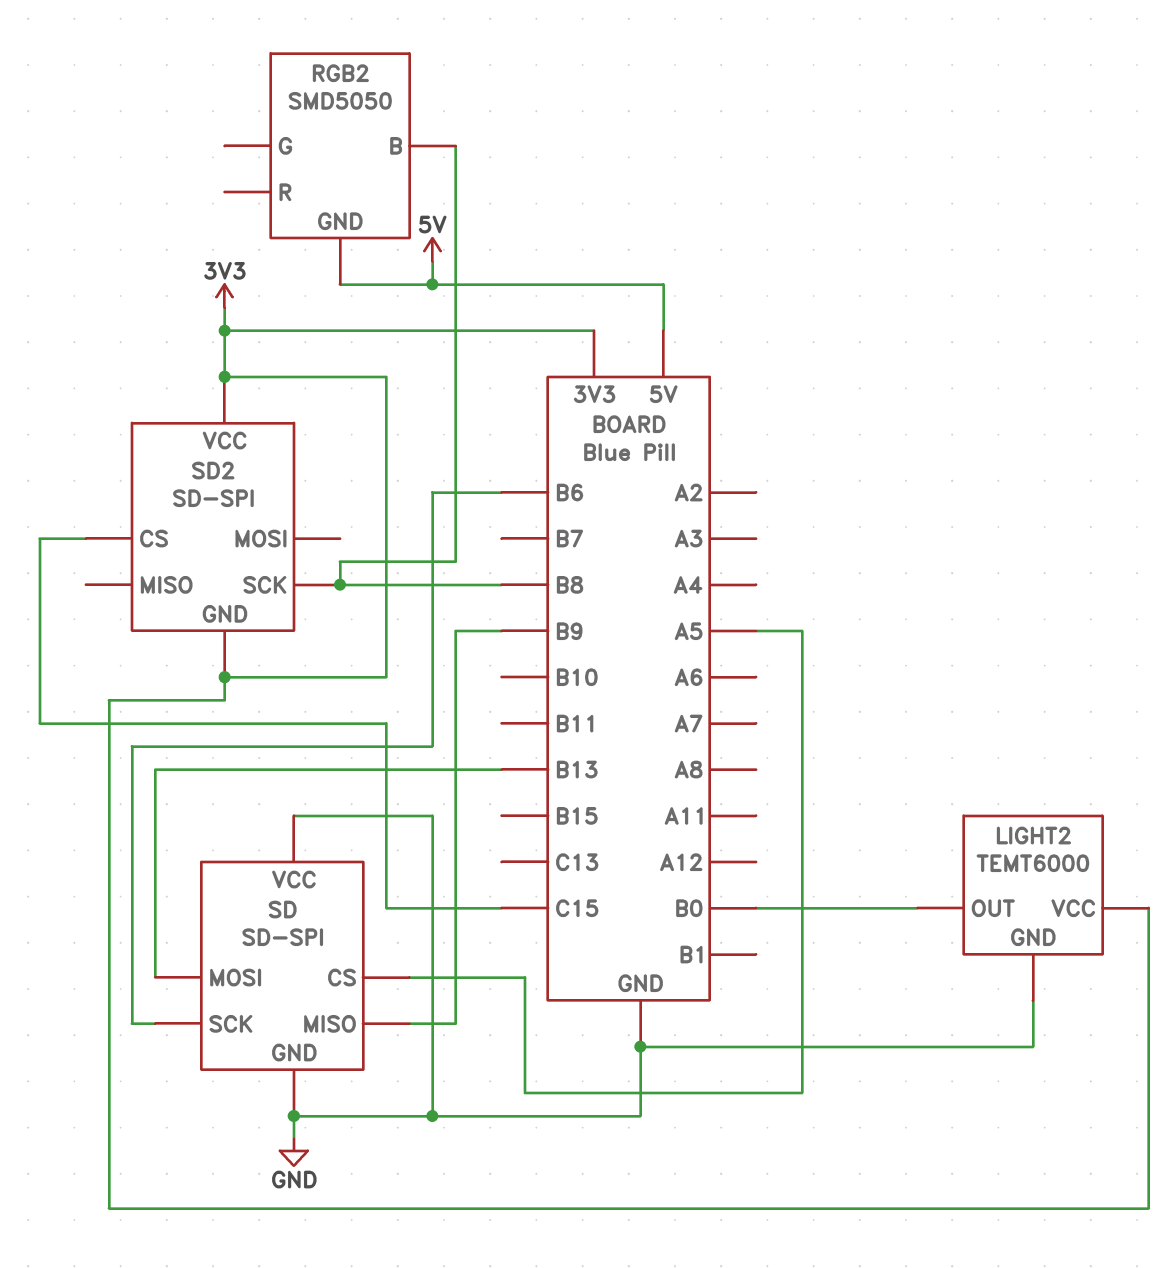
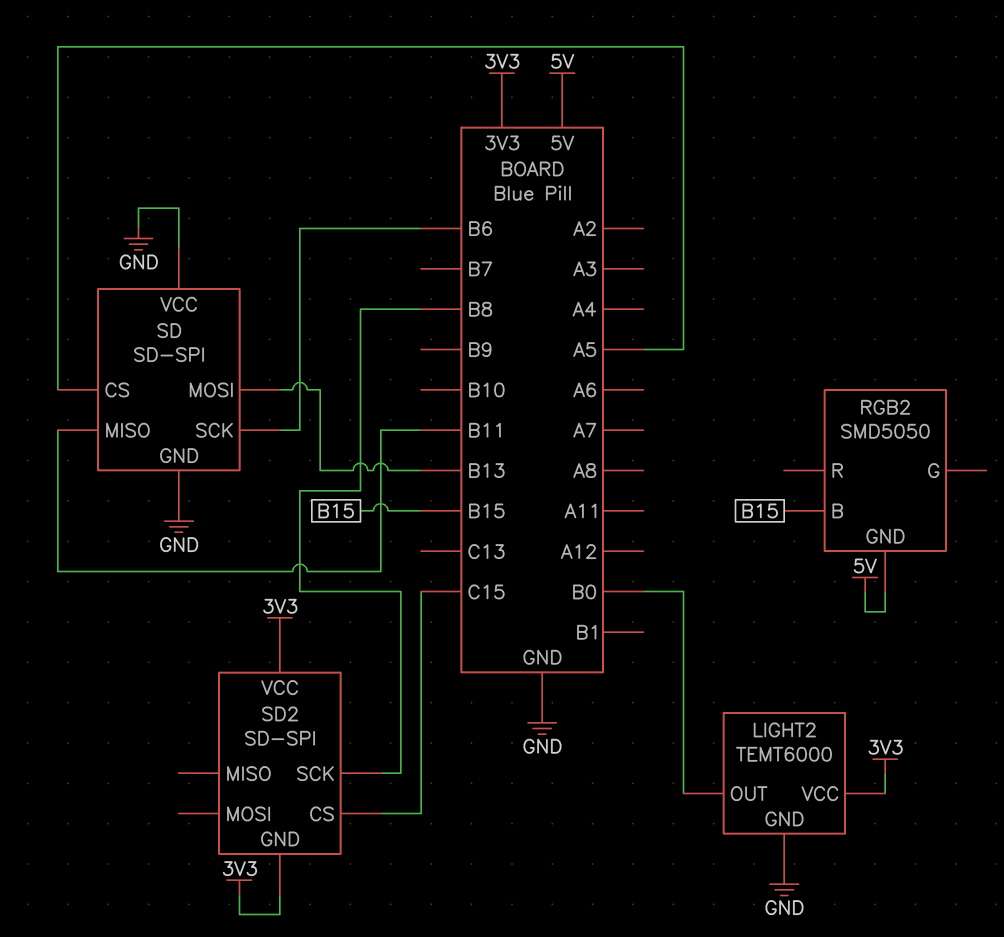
RGB2 pin B: B8 -> B15
SD pin MISO: B9 -> B11

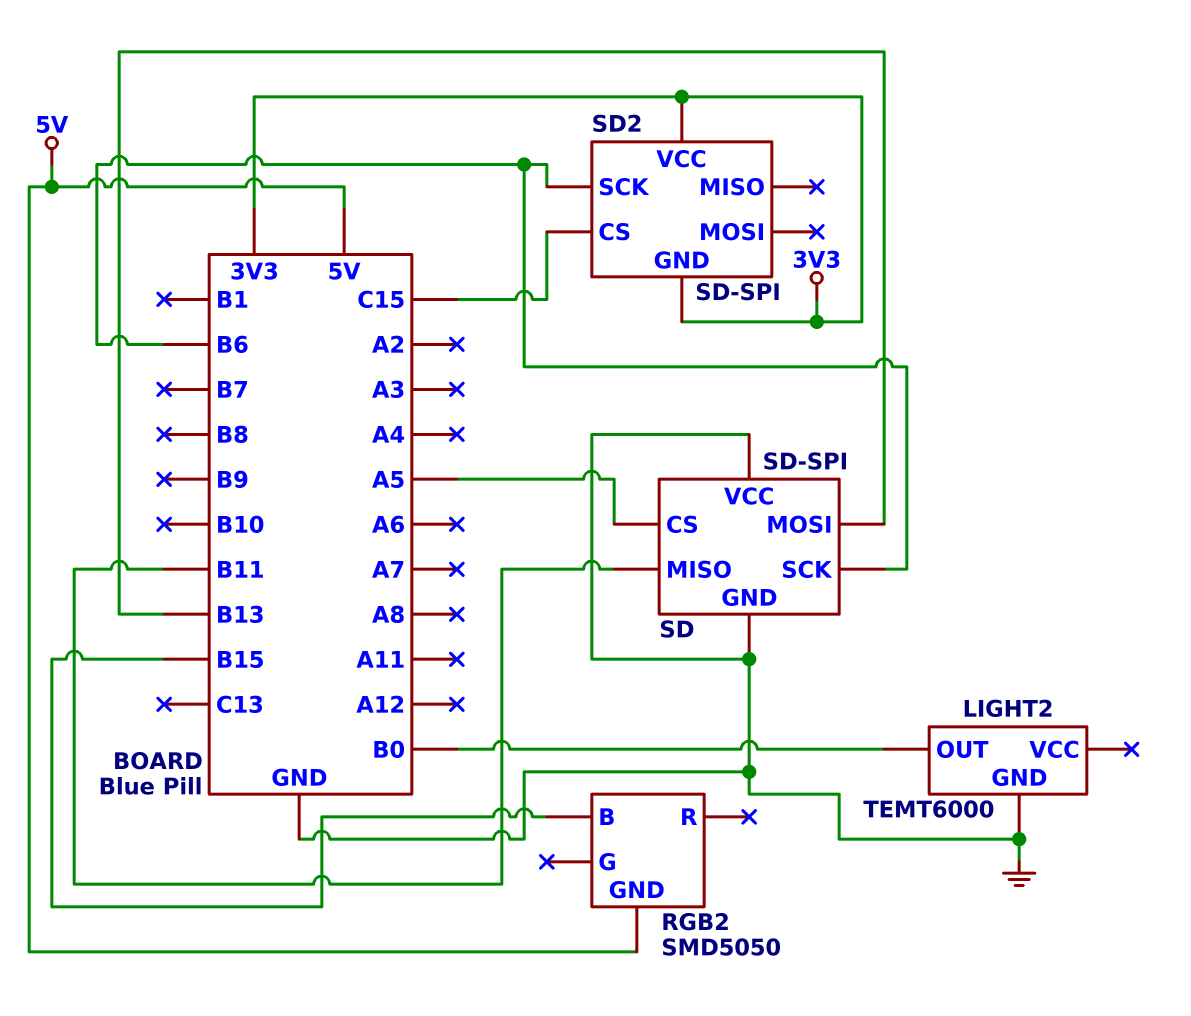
LIGHT2 pin VCC: 3V3 -> none
SD2 pin SCK: B8 -> B6

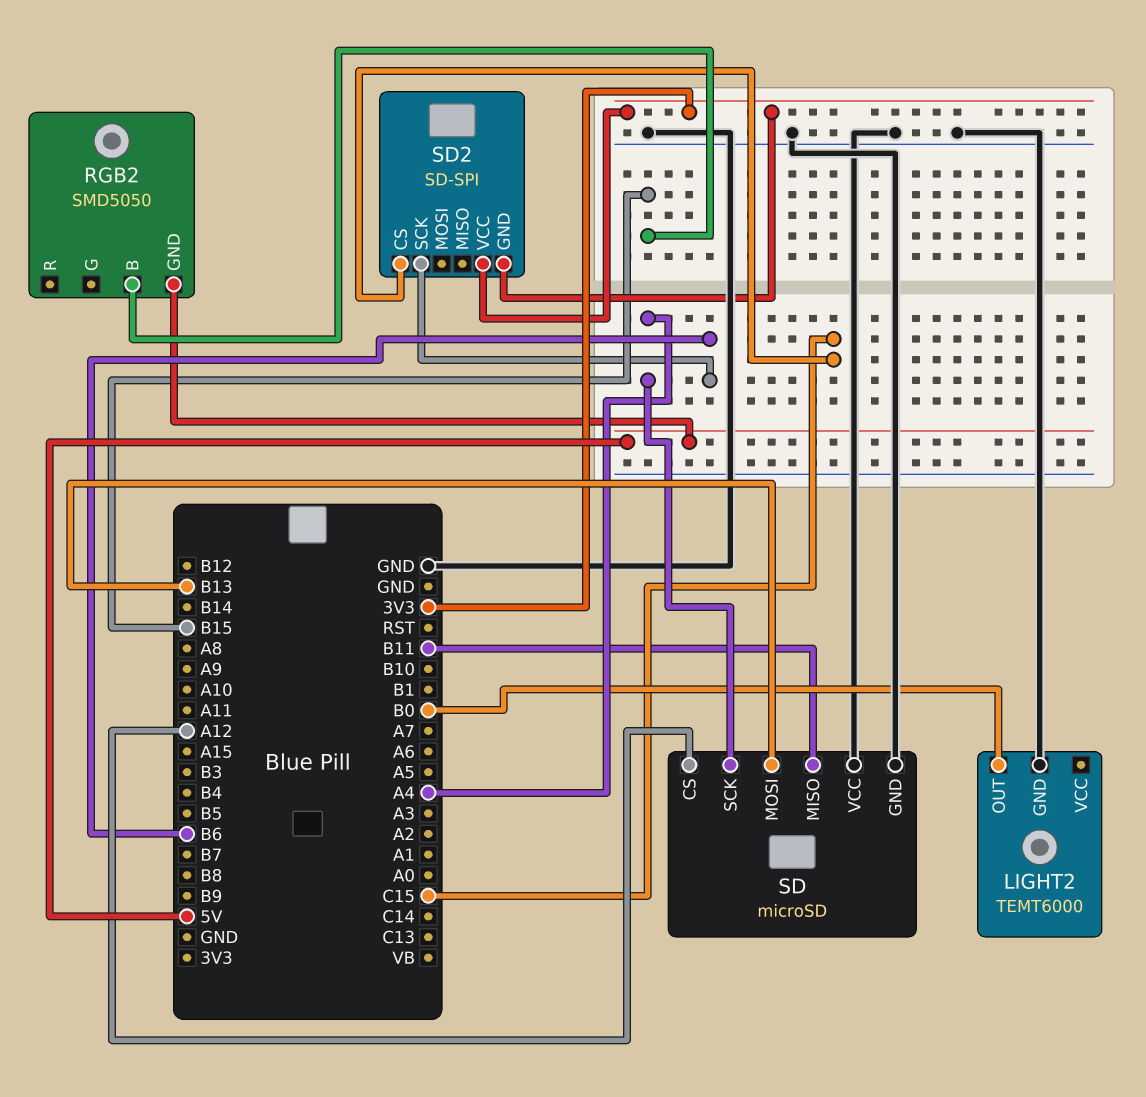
SD: SD-SPI -> microSD
SD pin CS: A5 -> A12
SD pin SCK: B6 -> A4

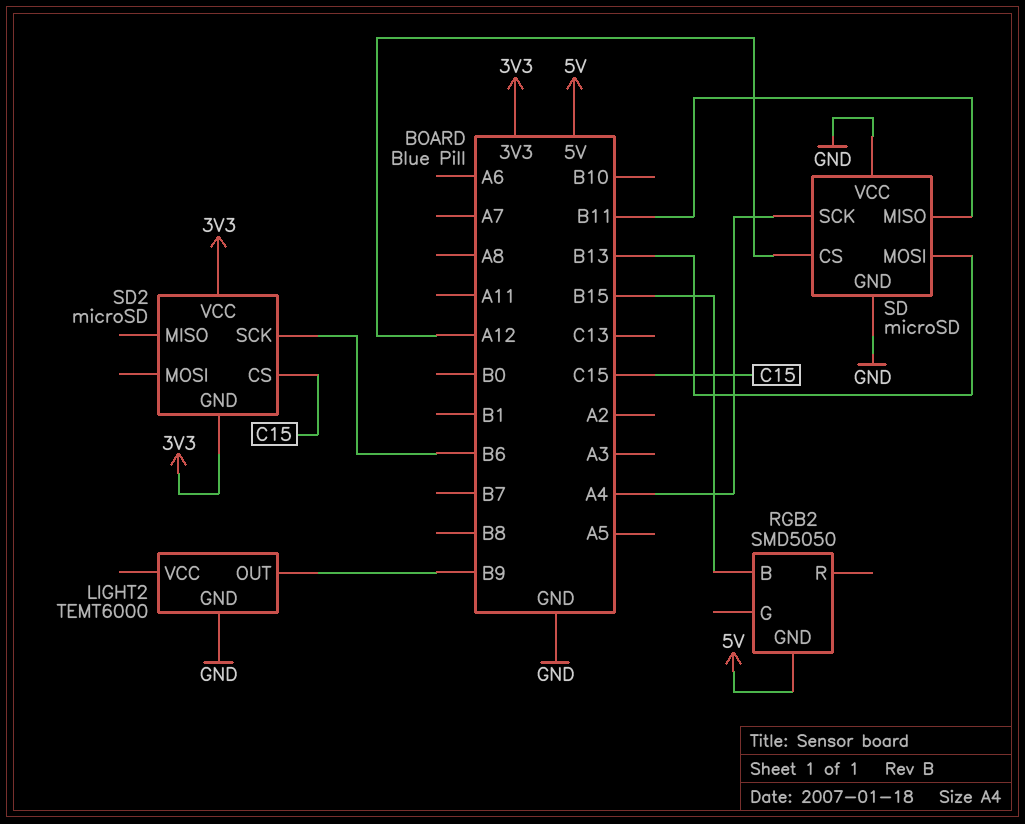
LIGHT2 pin OUT: B0 -> B9
SD2: SD-SPI -> microSD

